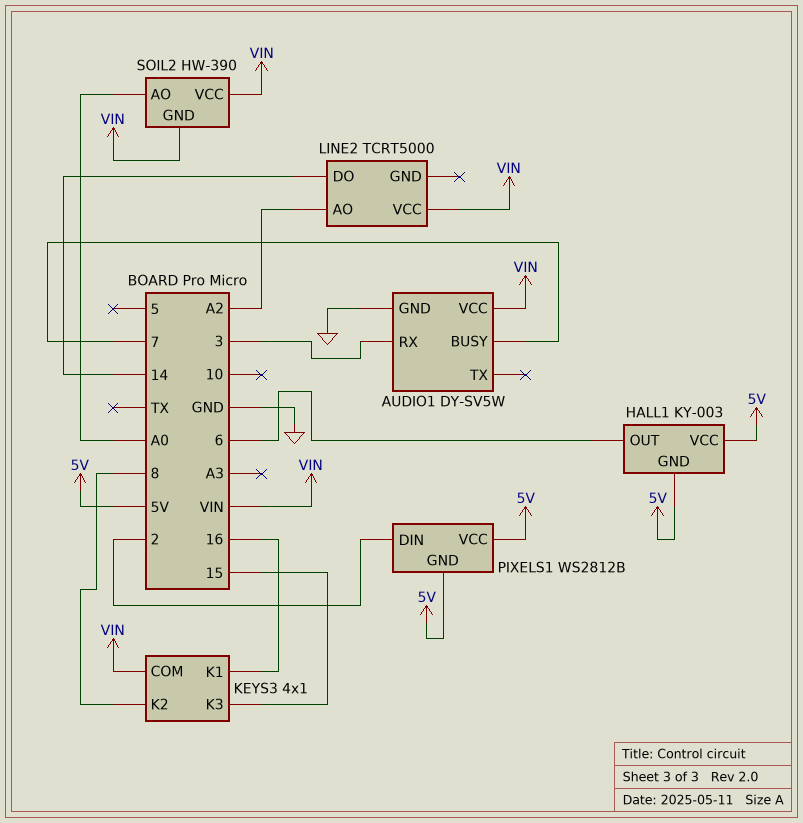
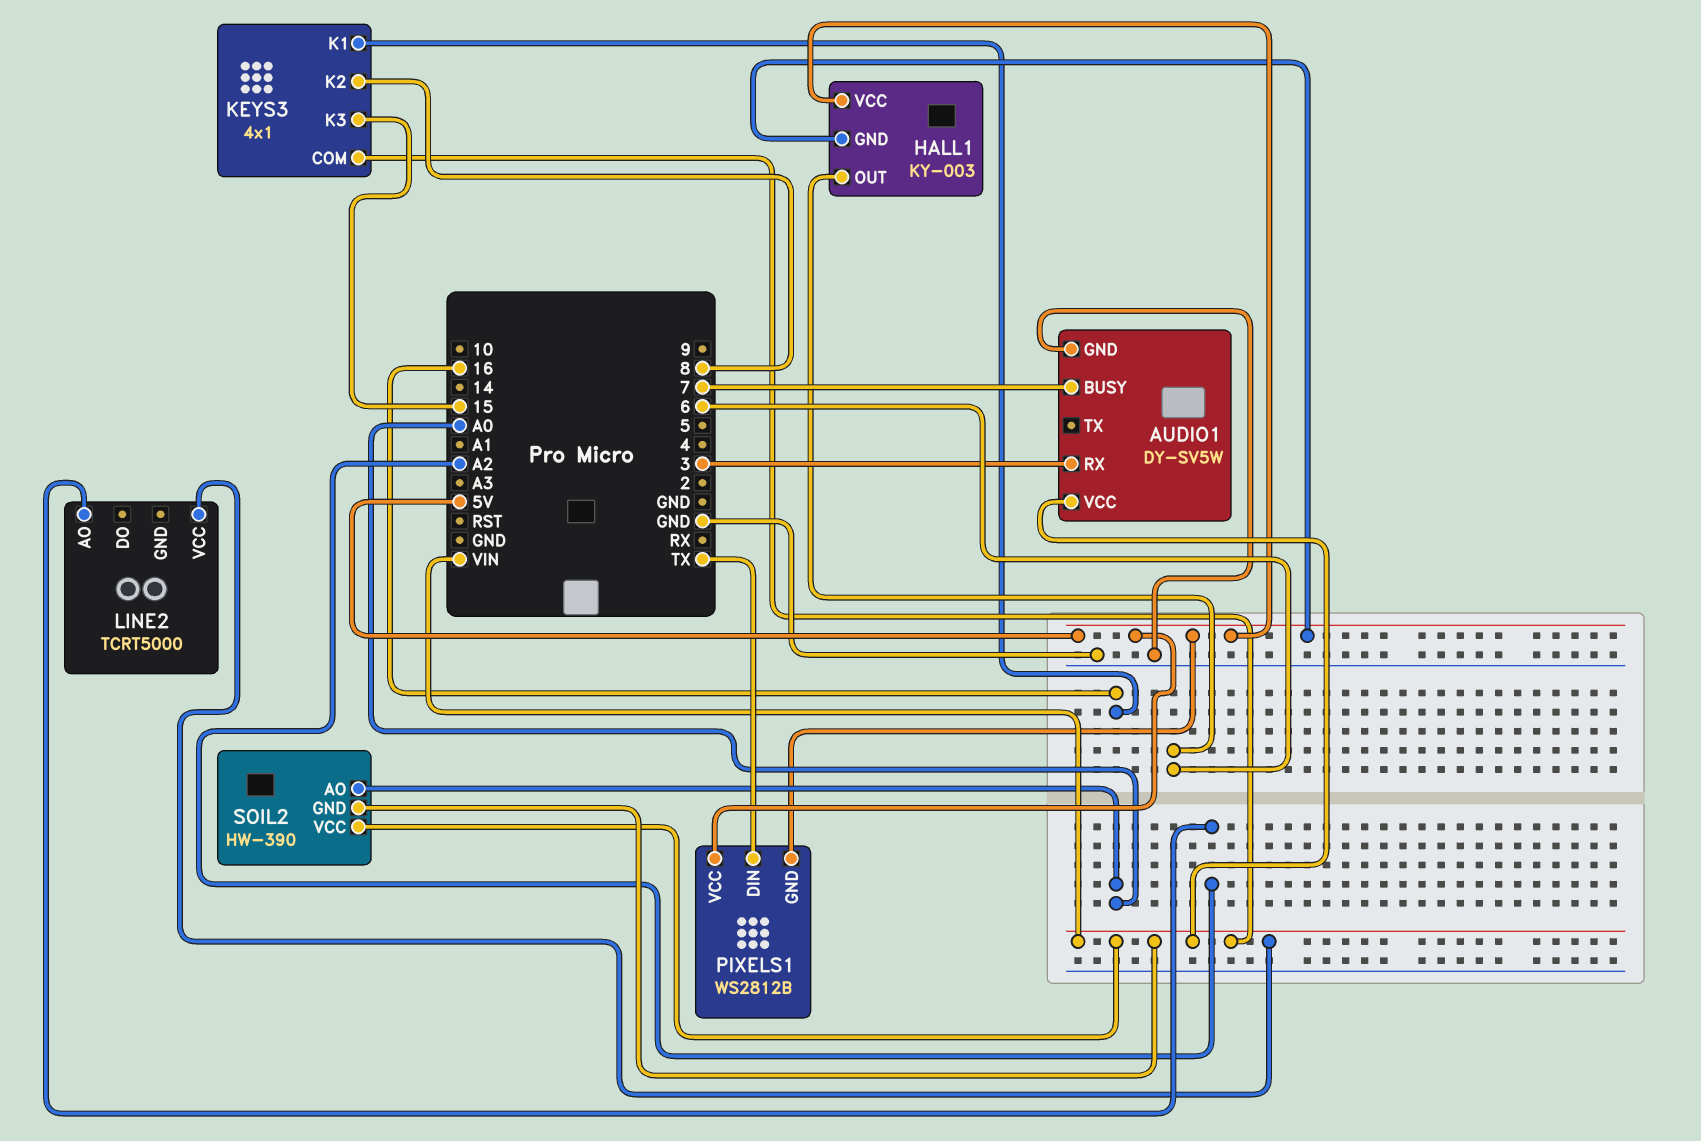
LINE2 pin DO: 14 -> none
PIXELS1 pin DIN: 2 -> TX

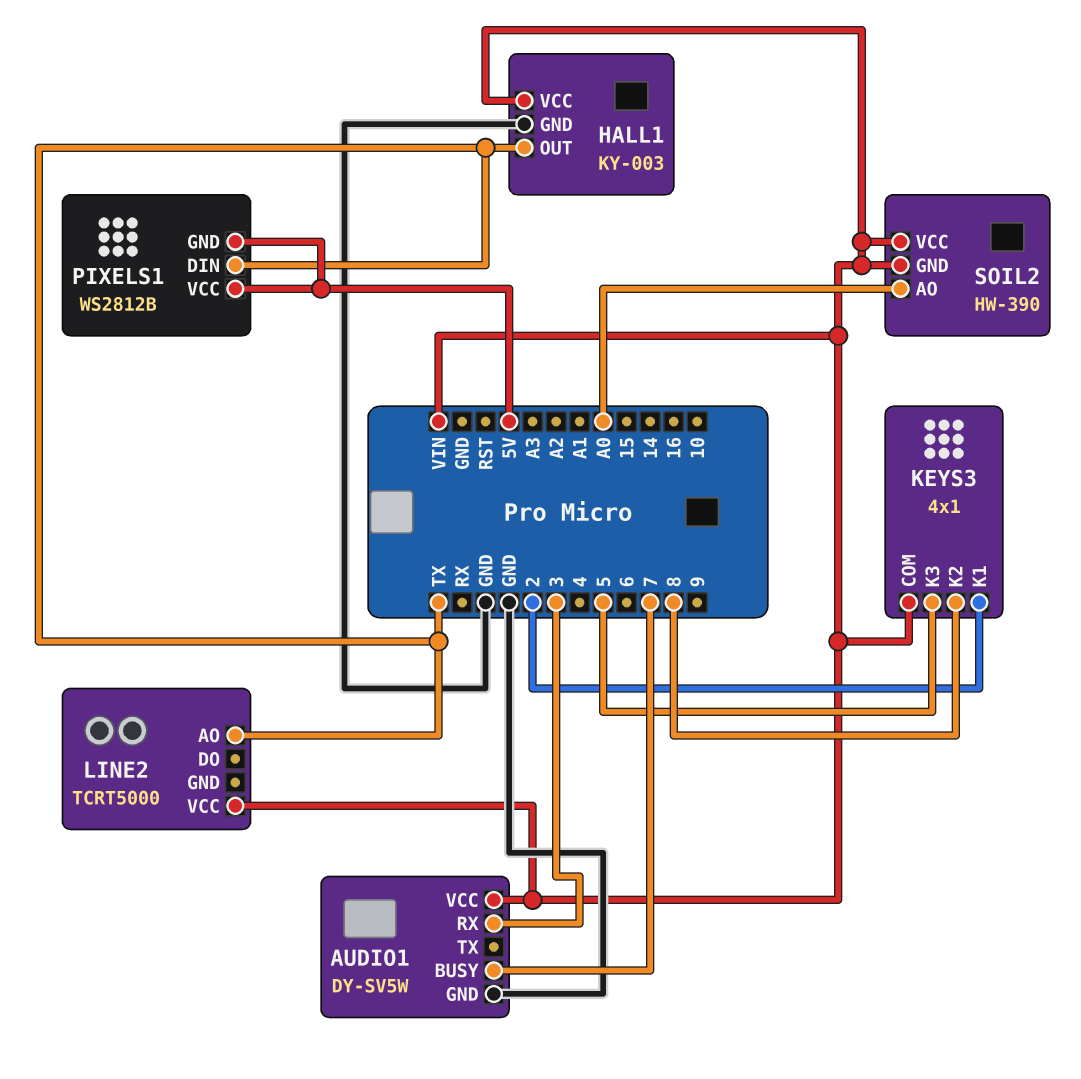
HALL1 pin GND: 5V -> GND
HALL1 pin OUT: 6 -> TX
HALL1 pin VCC: 5V -> VIN
KEYS3 pin K1: 16 -> 2
KEYS3 pin K3: 15 -> 5
LINE2 pin AO: A2 -> TX

